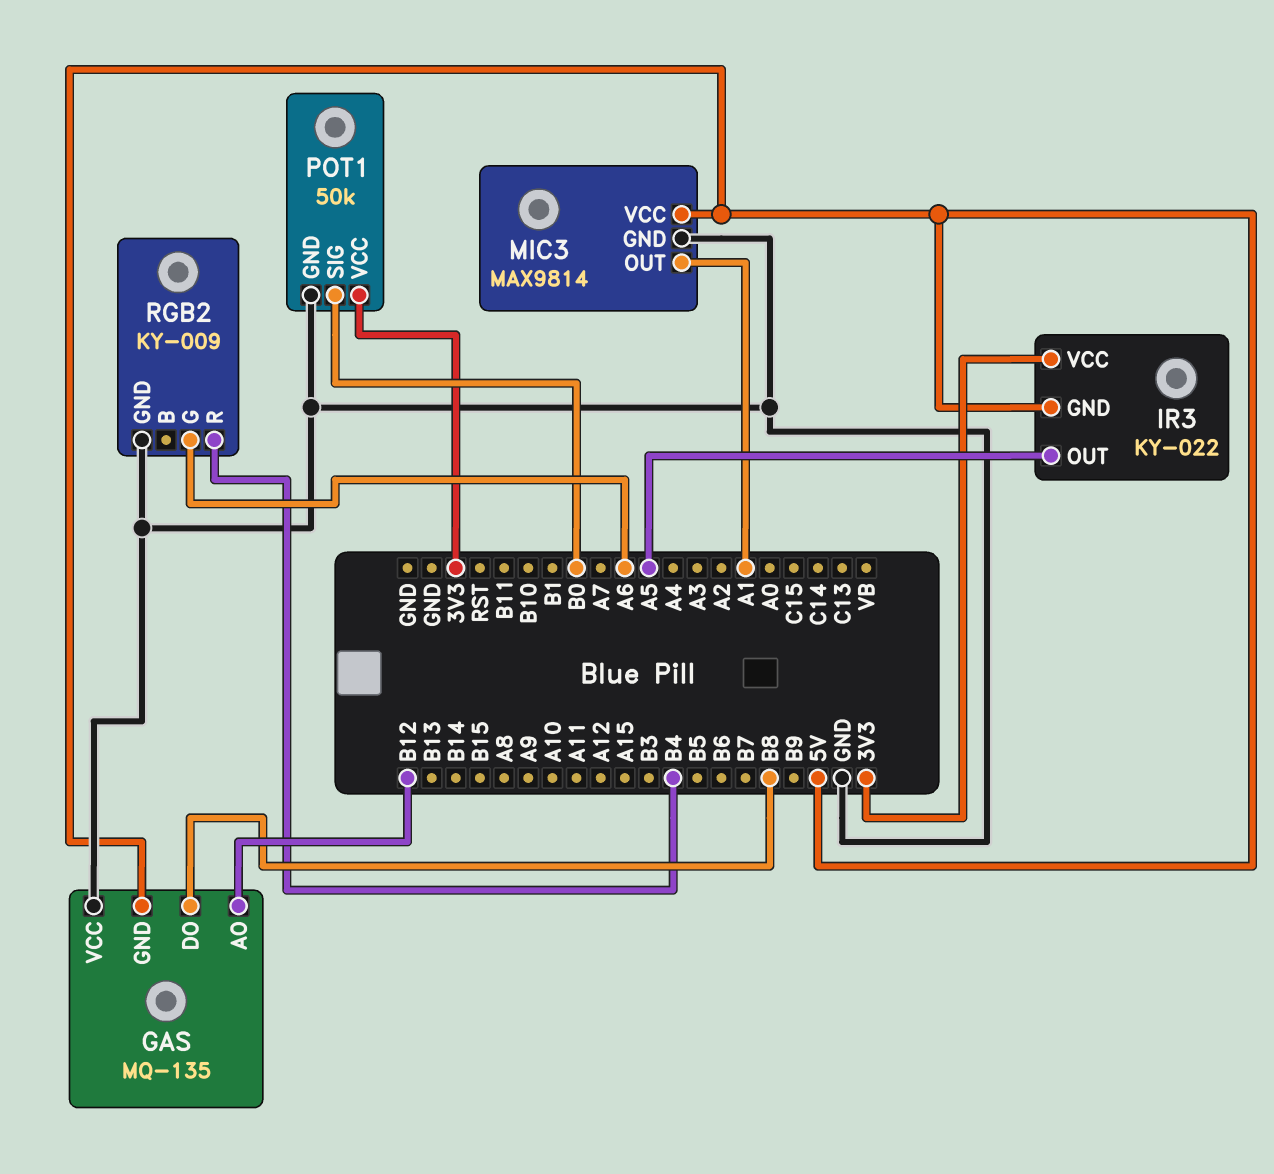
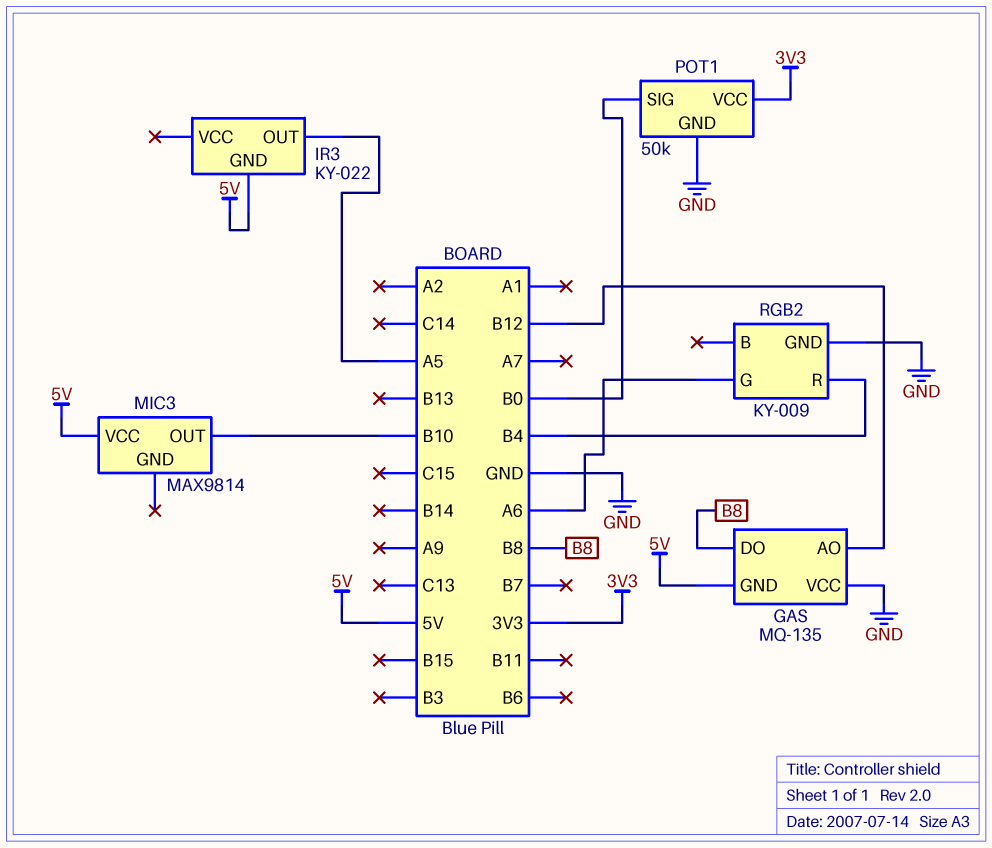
IR3 pin VCC: 3V3 -> none
MIC3 pin GND: GND -> none
MIC3 pin OUT: A1 -> B10

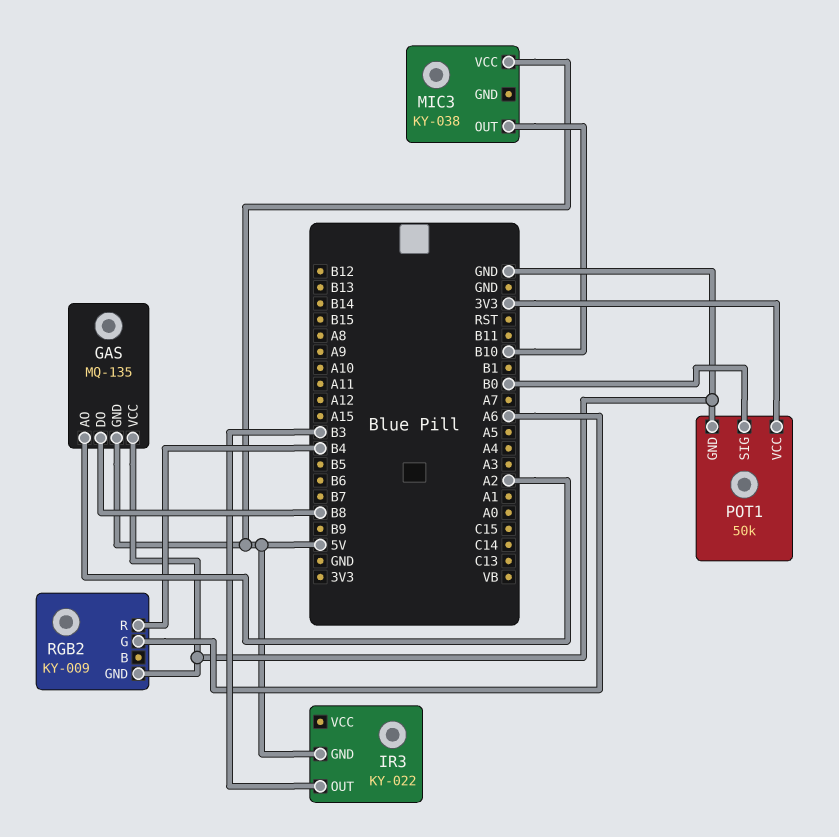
GAS pin AO: B12 -> A2
IR3 pin OUT: A5 -> B3
MIC3: MAX9814 -> KY-038

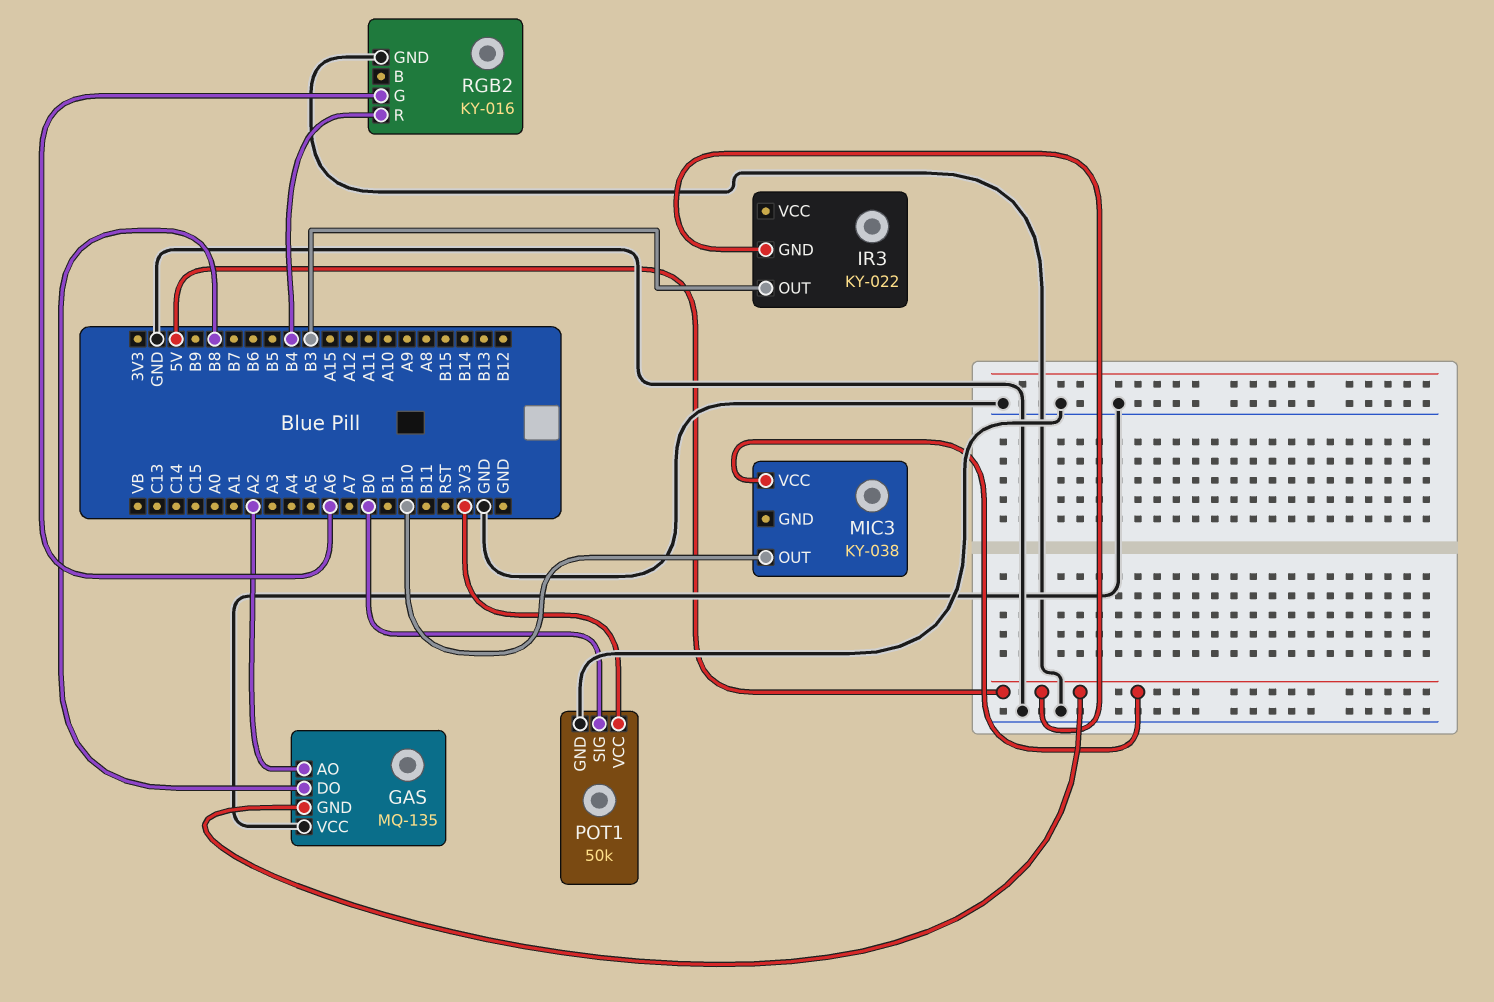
RGB2: KY-009 -> KY-016

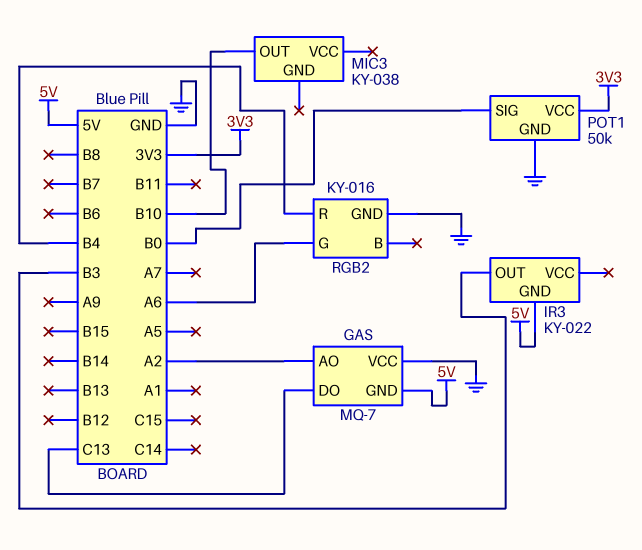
GAS: MQ-135 -> MQ-7
GAS pin DO: B8 -> C13
MIC3 pin VCC: 5V -> none

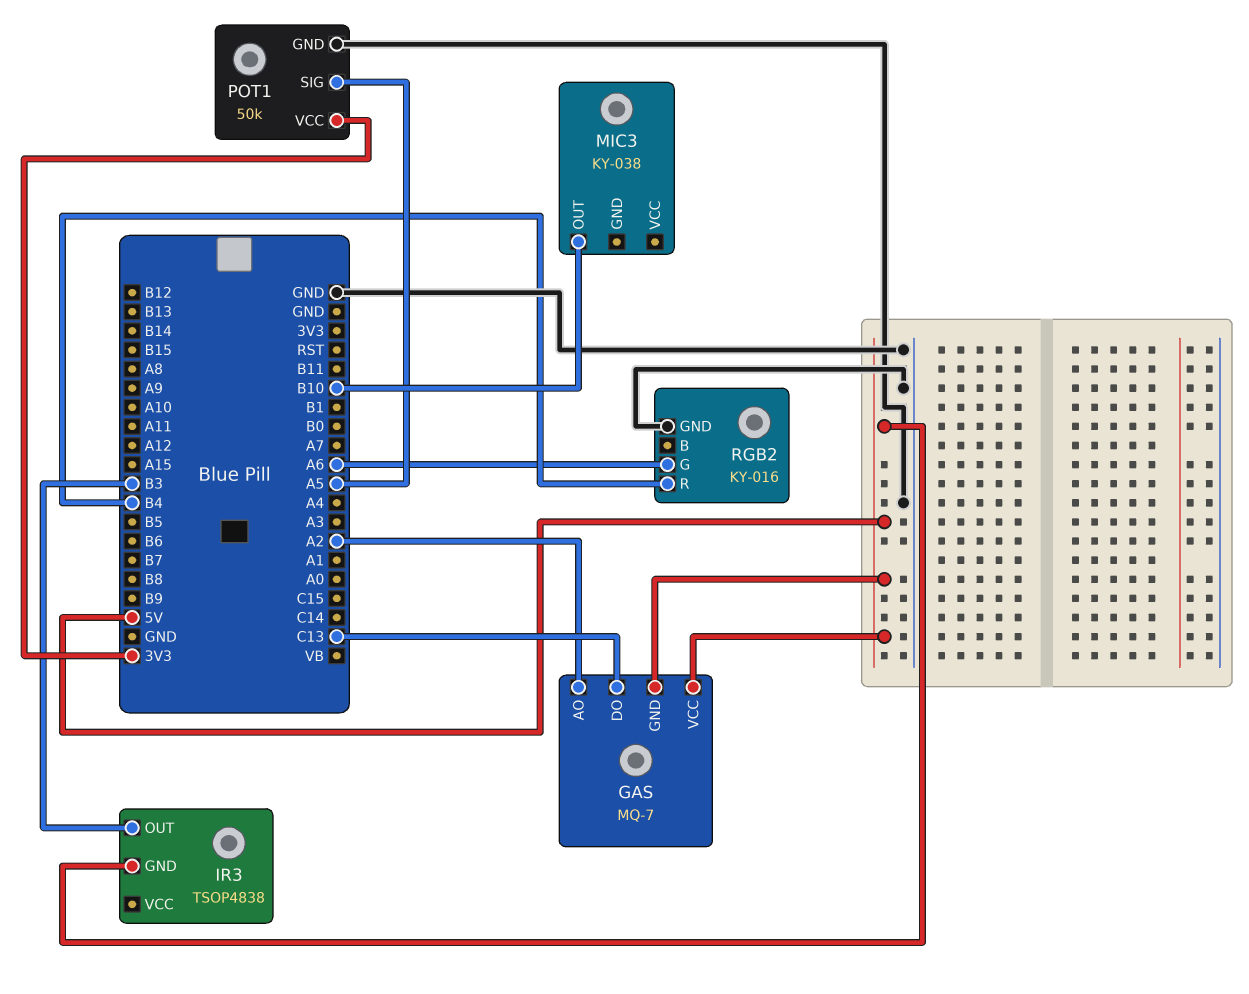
GAS pin VCC: GND -> 5V
IR3: KY-022 -> TSOP4838
POT1 pin SIG: B0 -> A5

